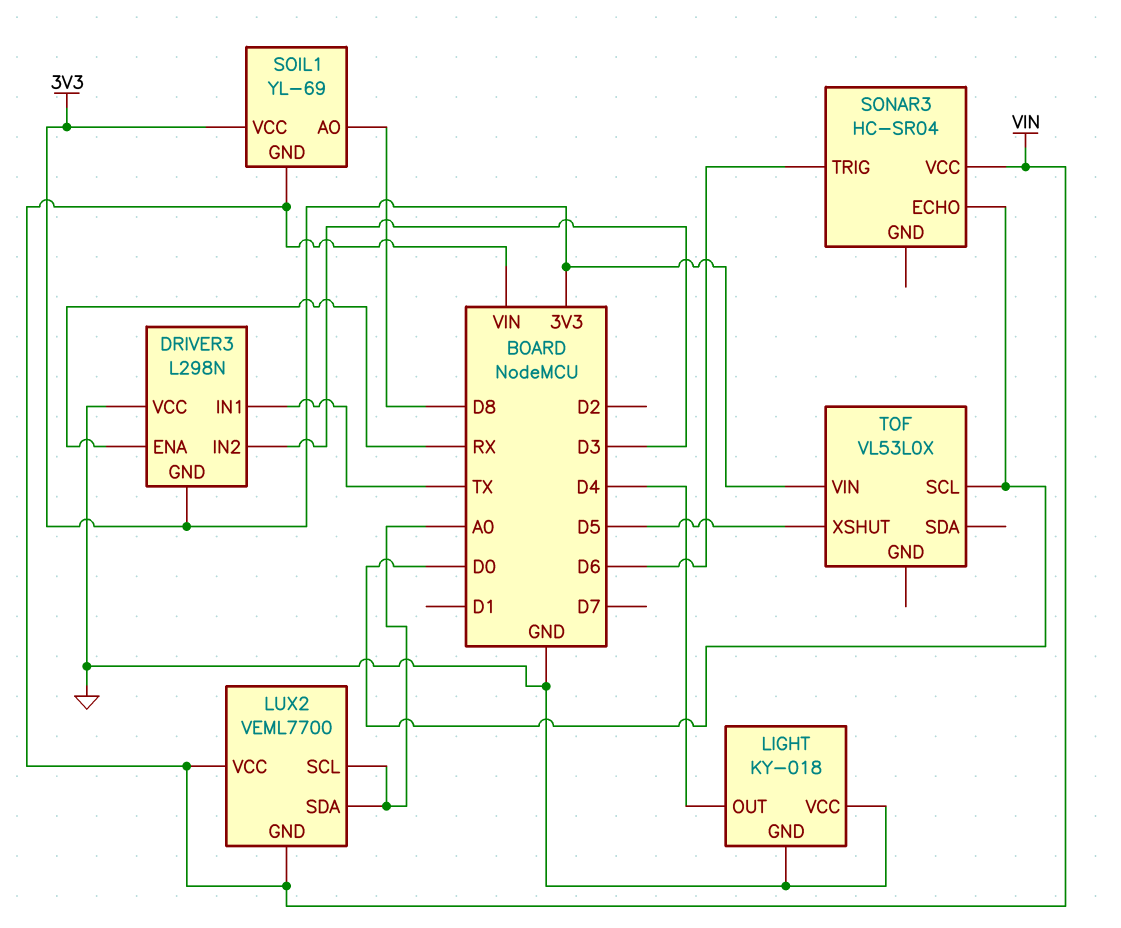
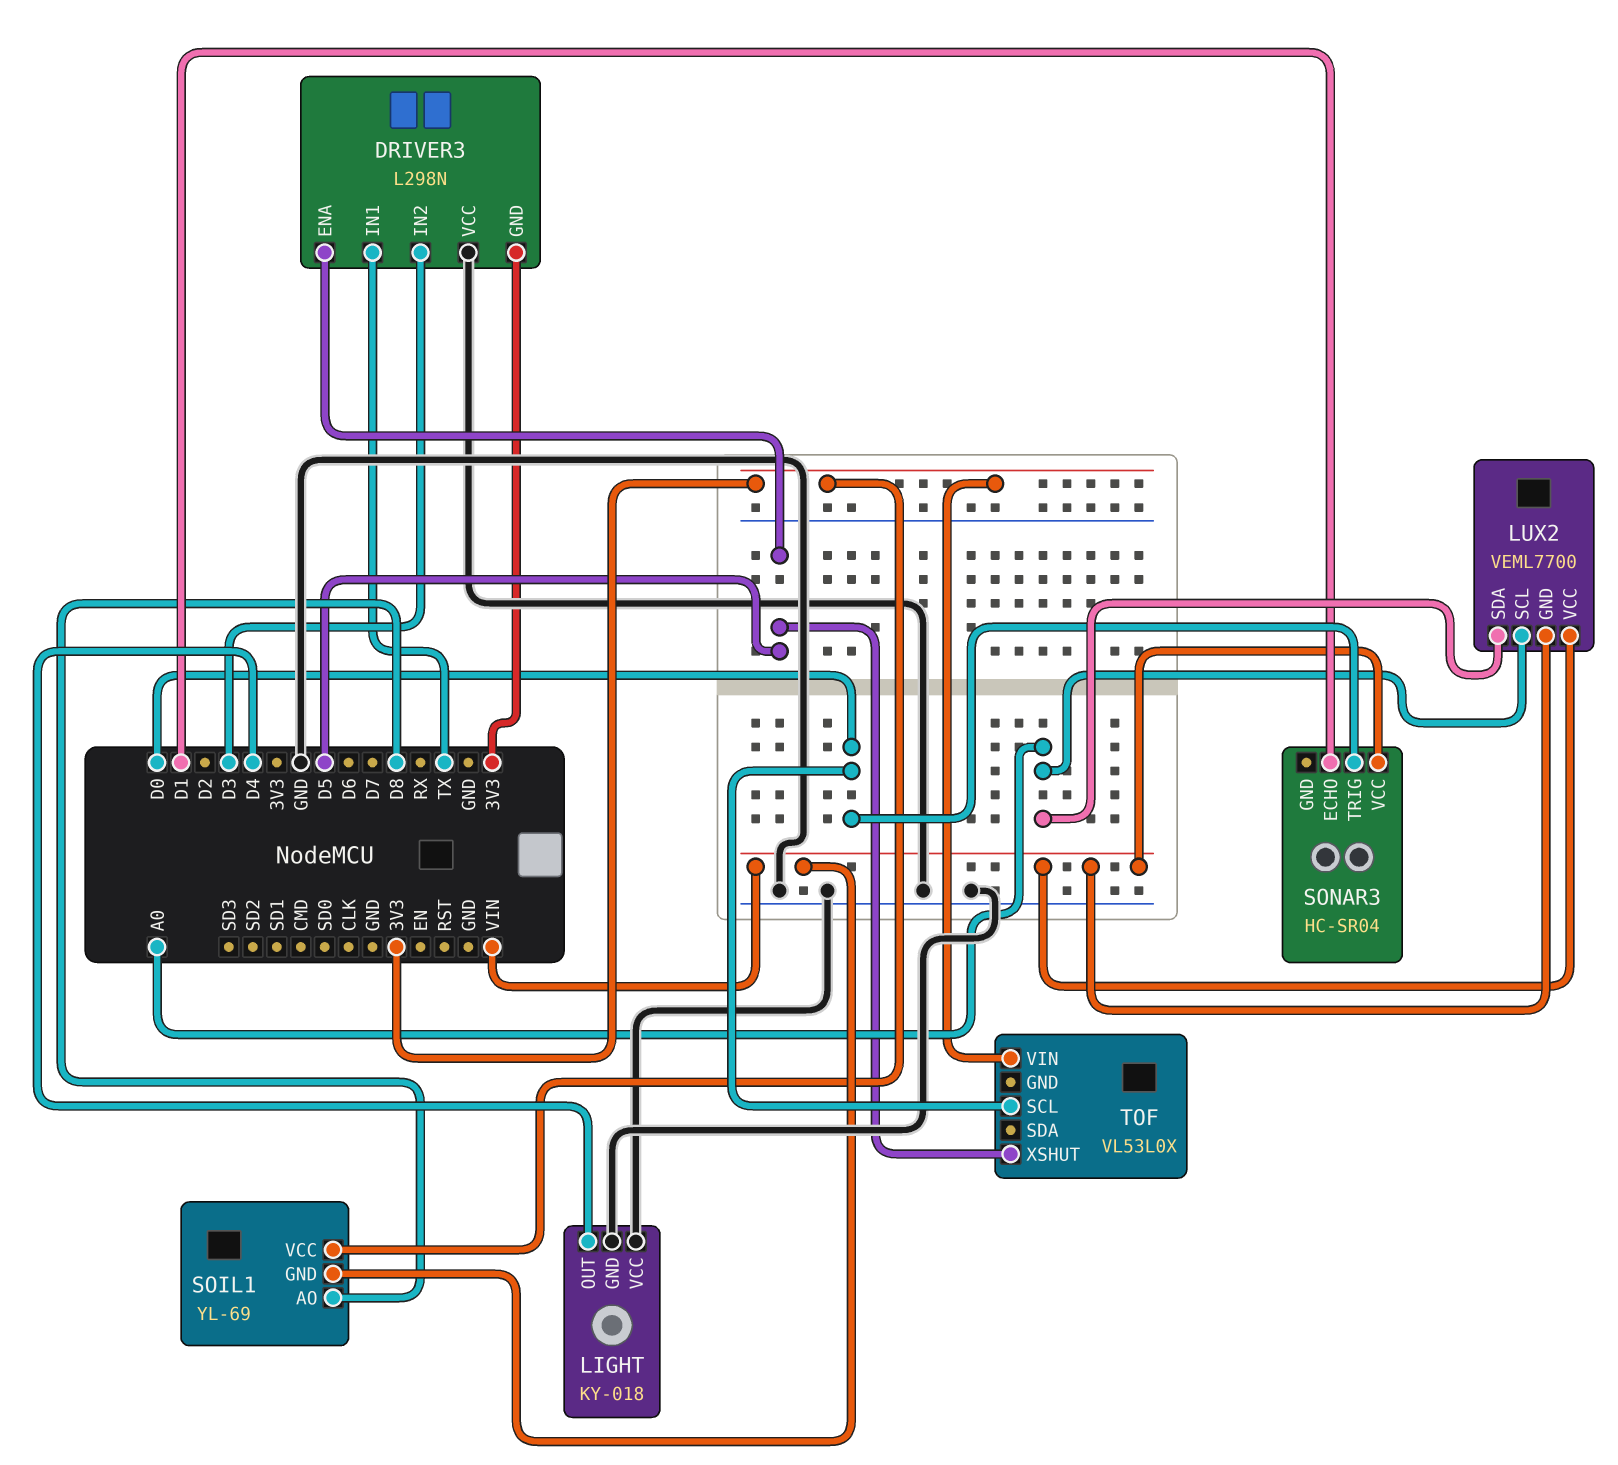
DRIVER3 pin ENA: RX -> D5
SONAR3 pin ECHO: D0 -> D1
SONAR3 pin TRIG: D6 -> D0

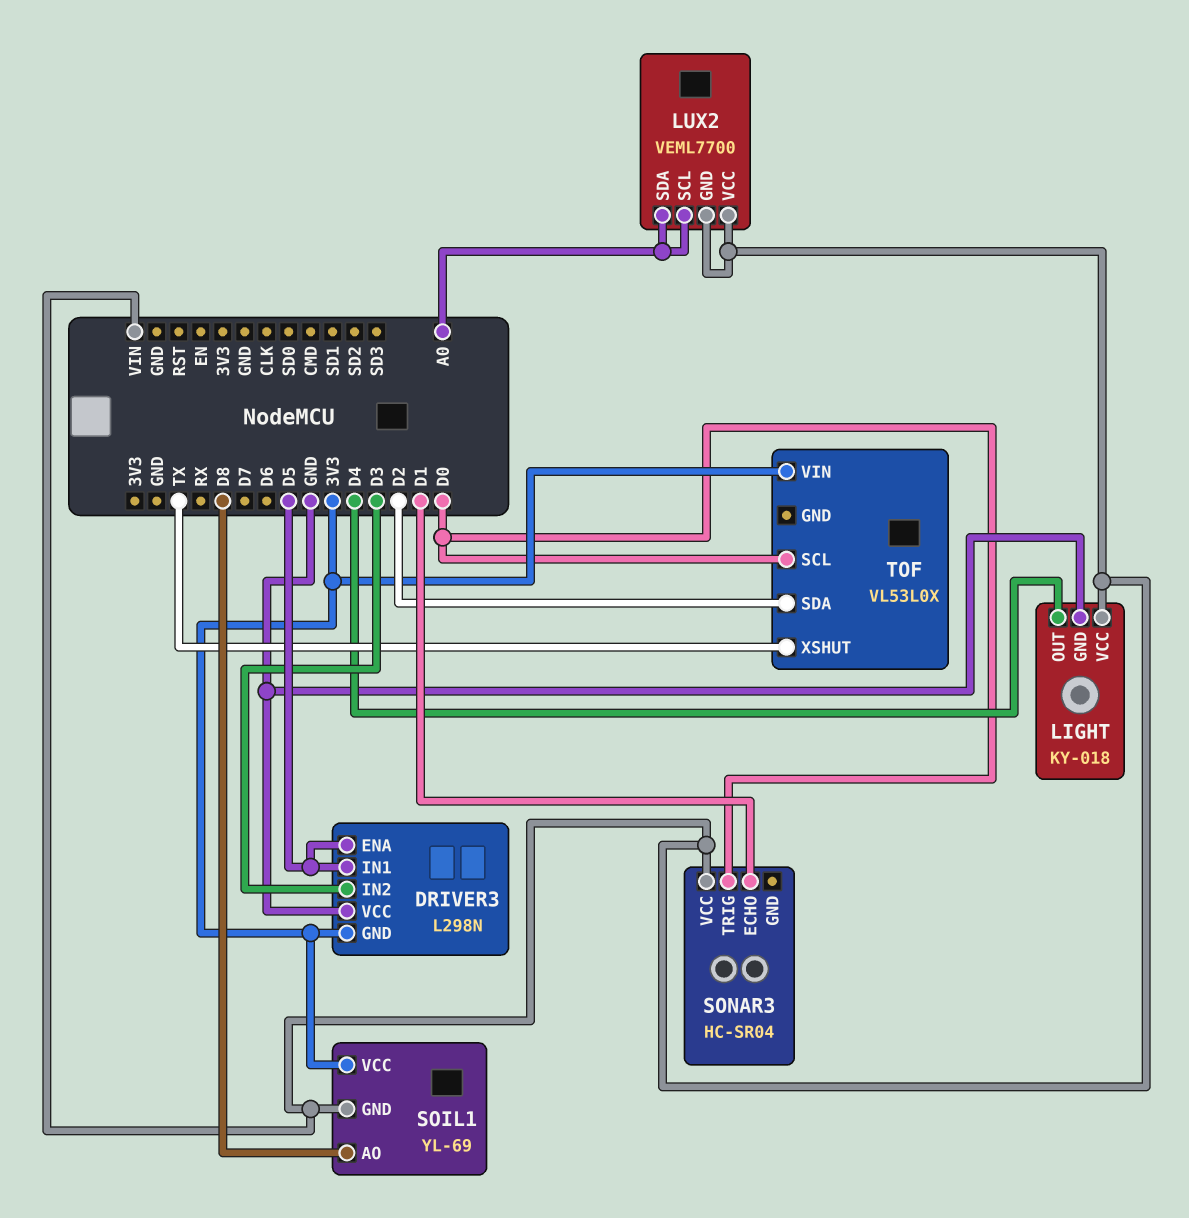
DRIVER3 pin IN1: TX -> D5
LIGHT pin VCC: GND -> VIN
TOF pin SDA: none -> D2
TOF pin XSHUT: D5 -> TX

